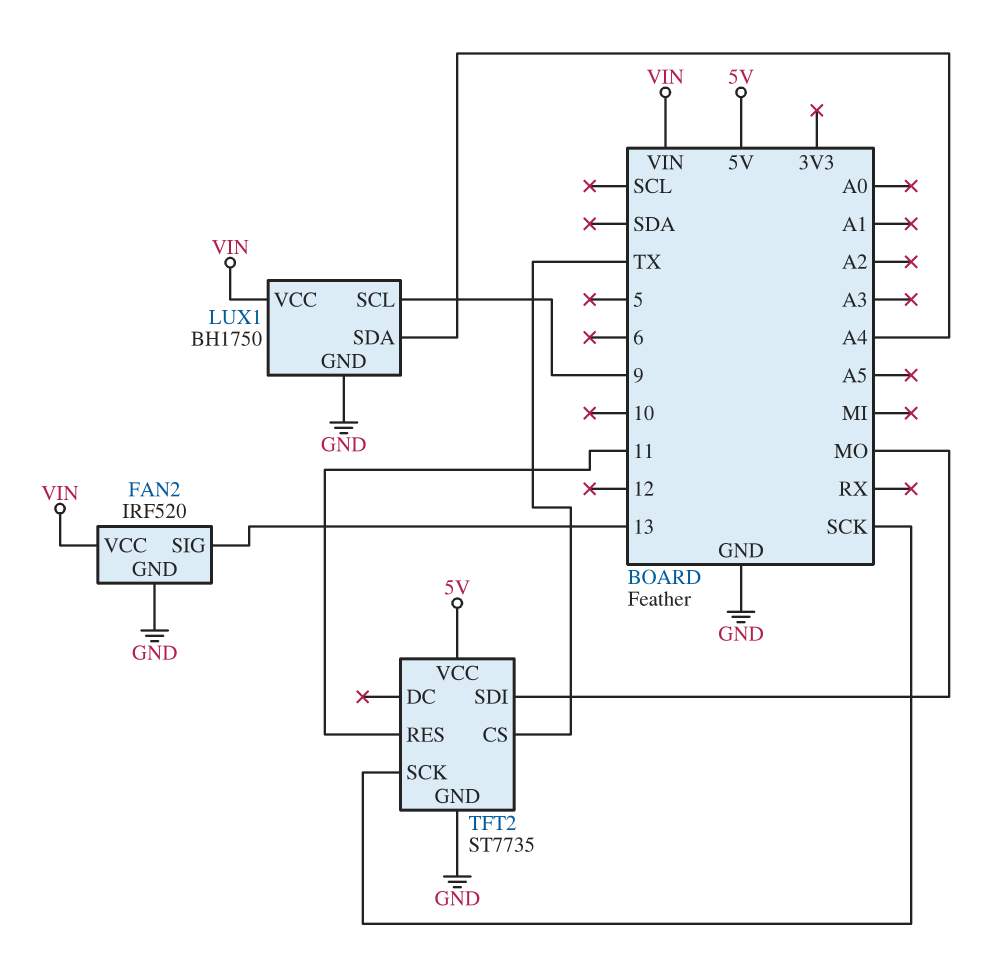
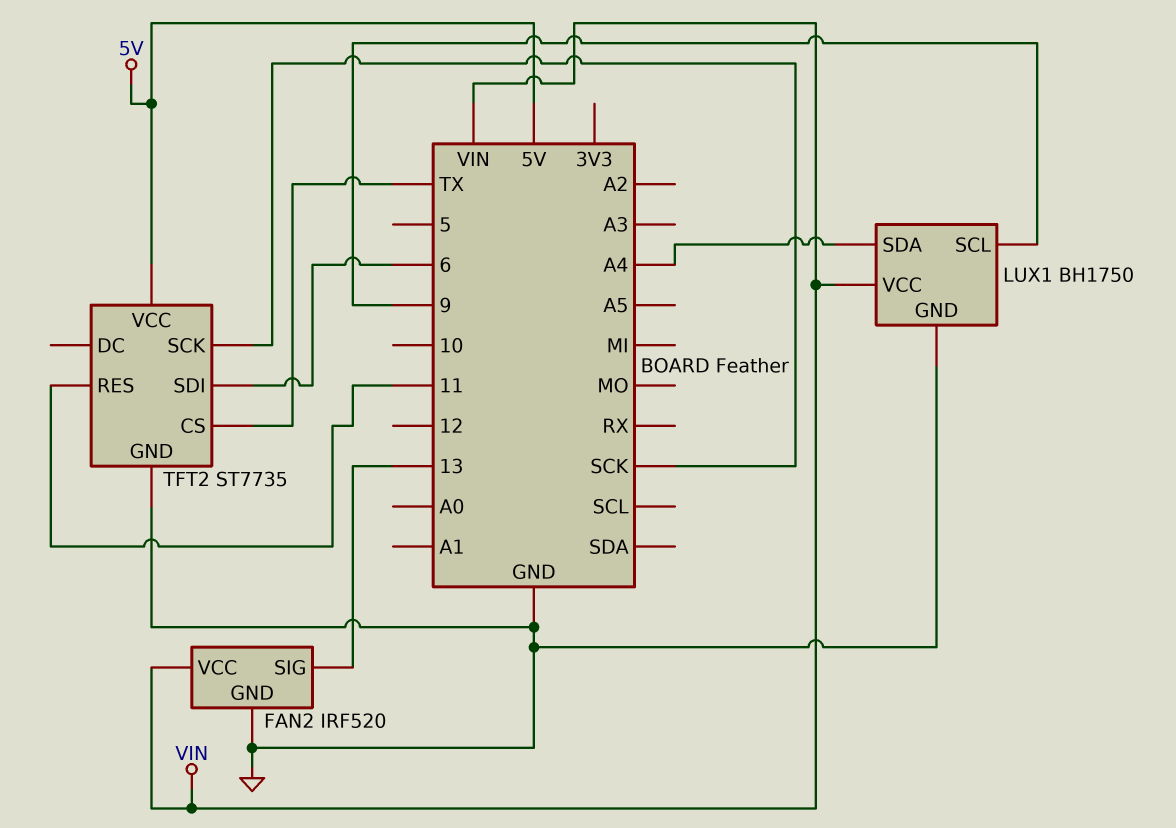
TFT2 pin SDI: MO -> 6

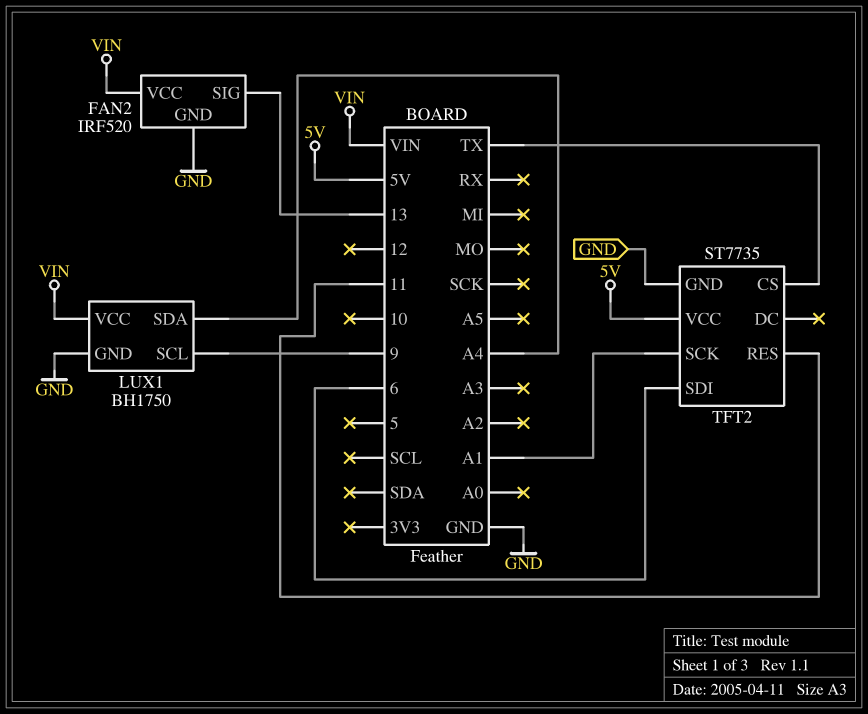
TFT2 pin SCK: SCK -> A1

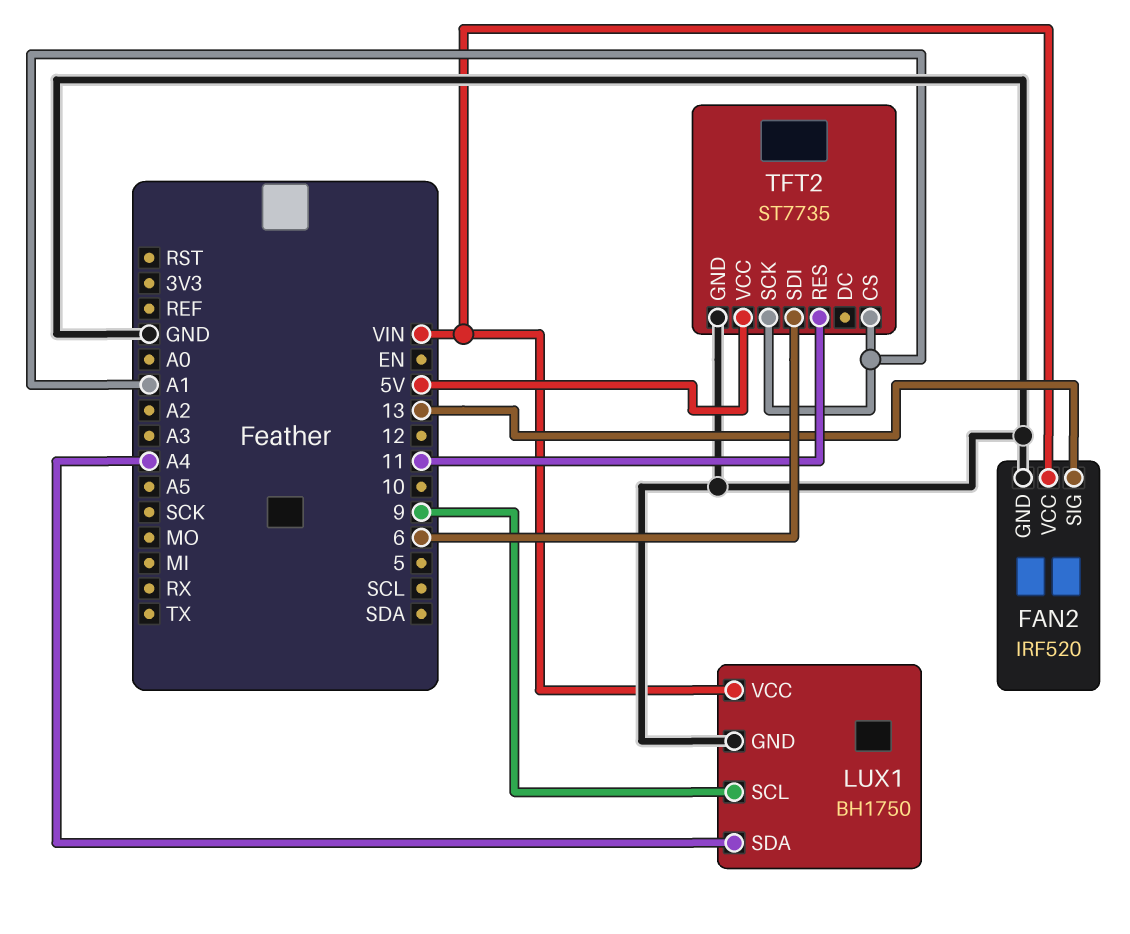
TFT2 pin CS: TX -> A1

